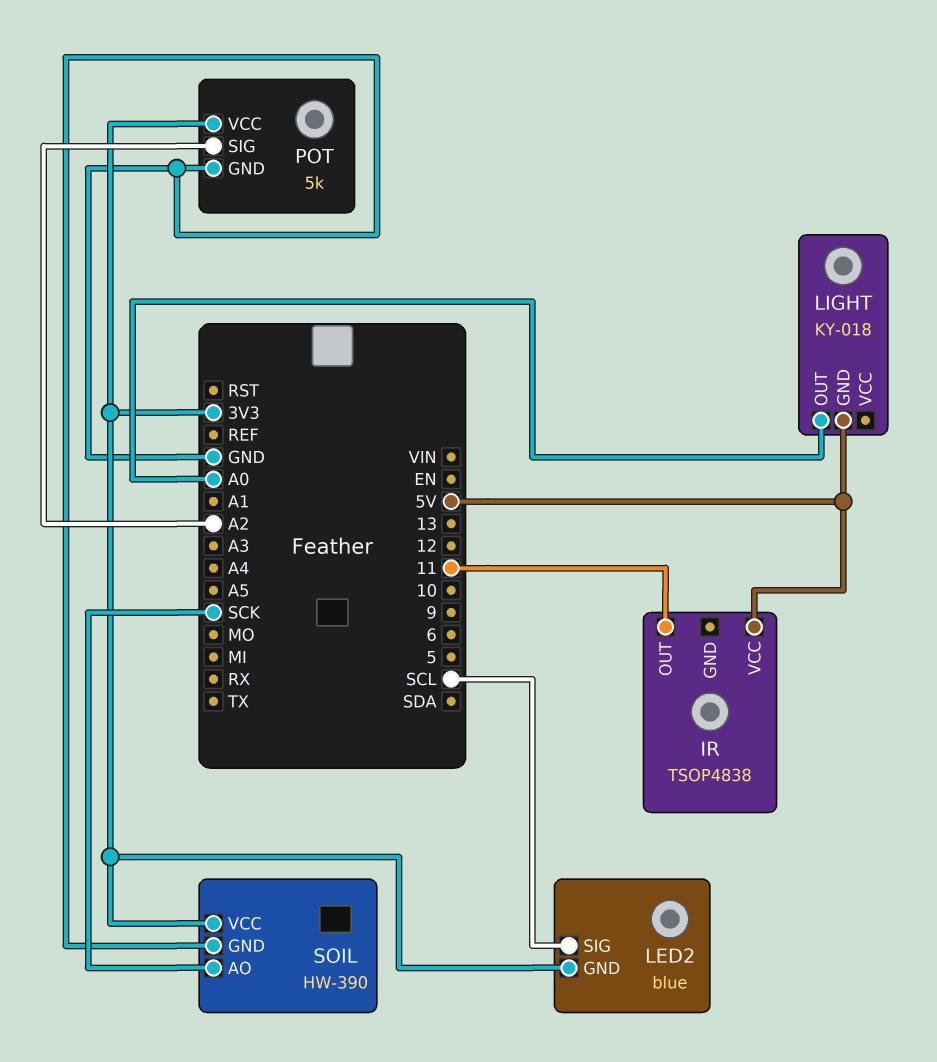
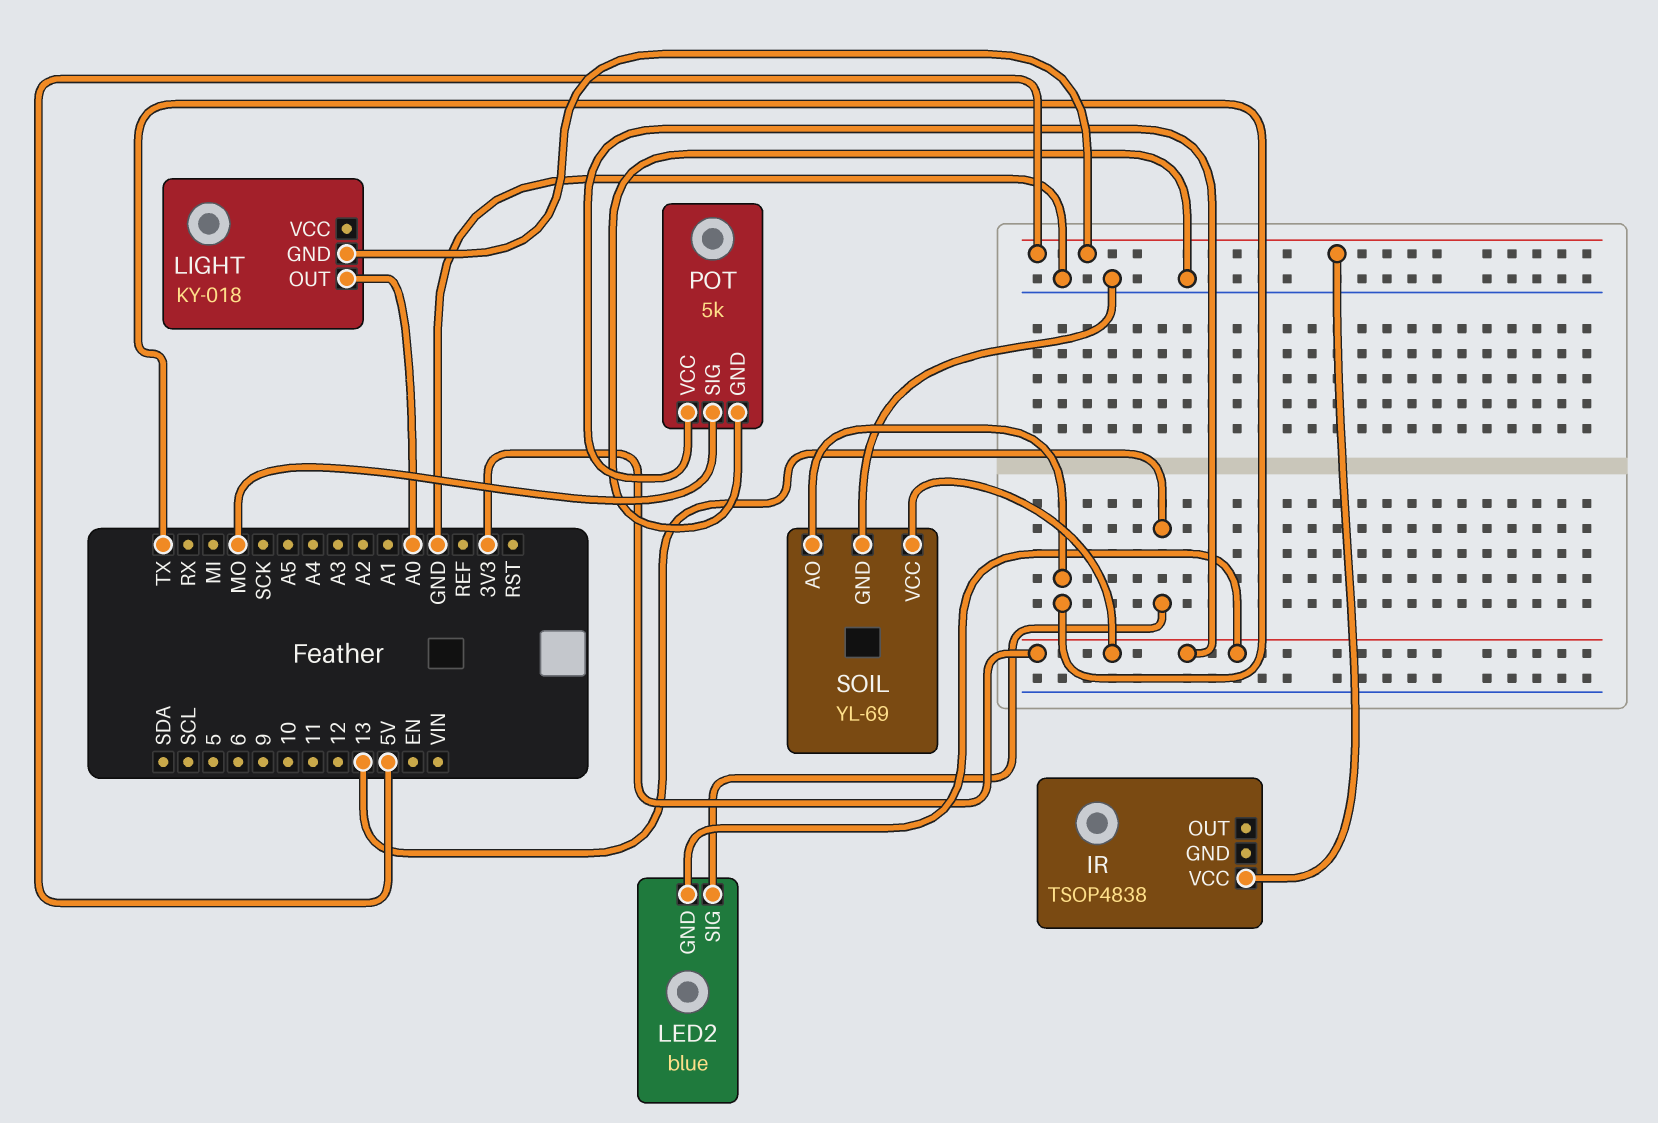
IR pin OUT: 11 -> none
LED2 pin SIG: SCL -> 13
POT pin SIG: A2 -> MO
SOIL: HW-390 -> YL-69
SOIL pin AO: SCK -> TX

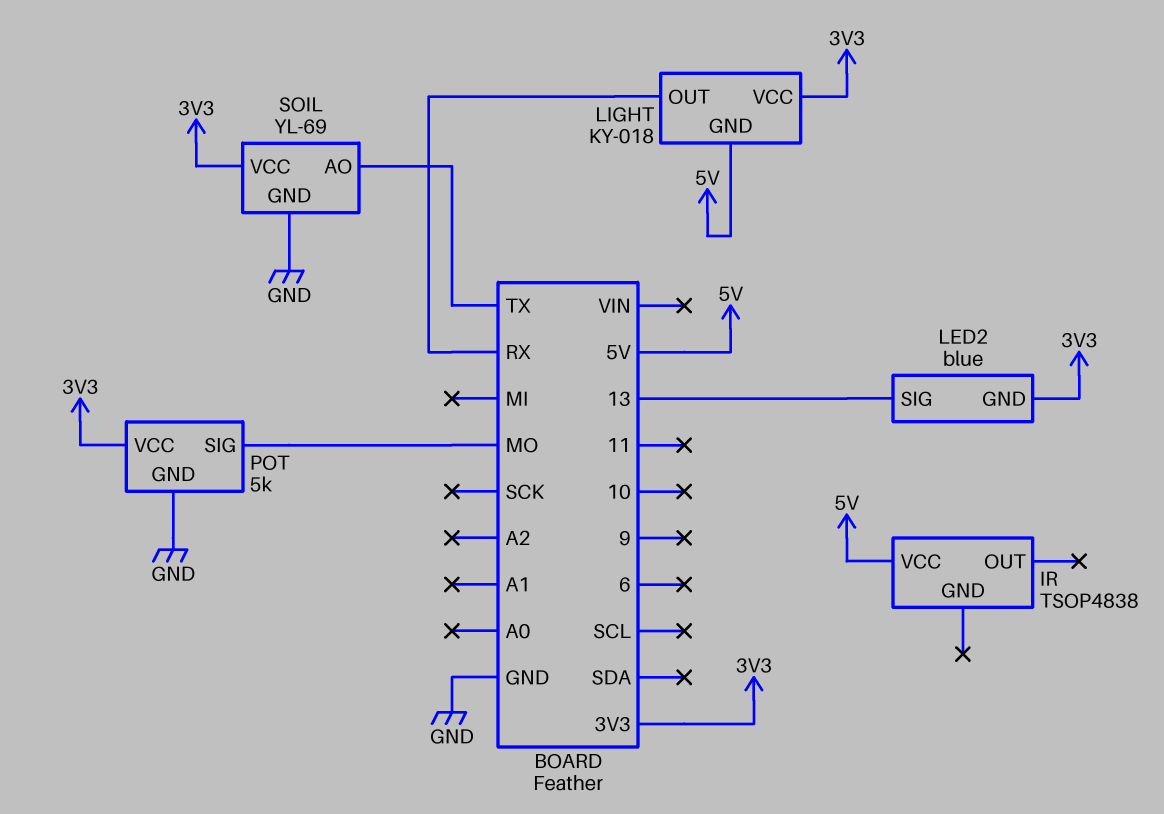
LIGHT pin OUT: A0 -> RX
LIGHT pin VCC: none -> 3V3

